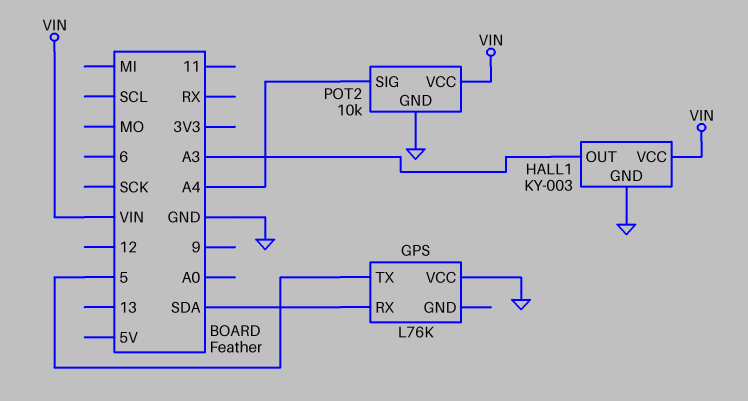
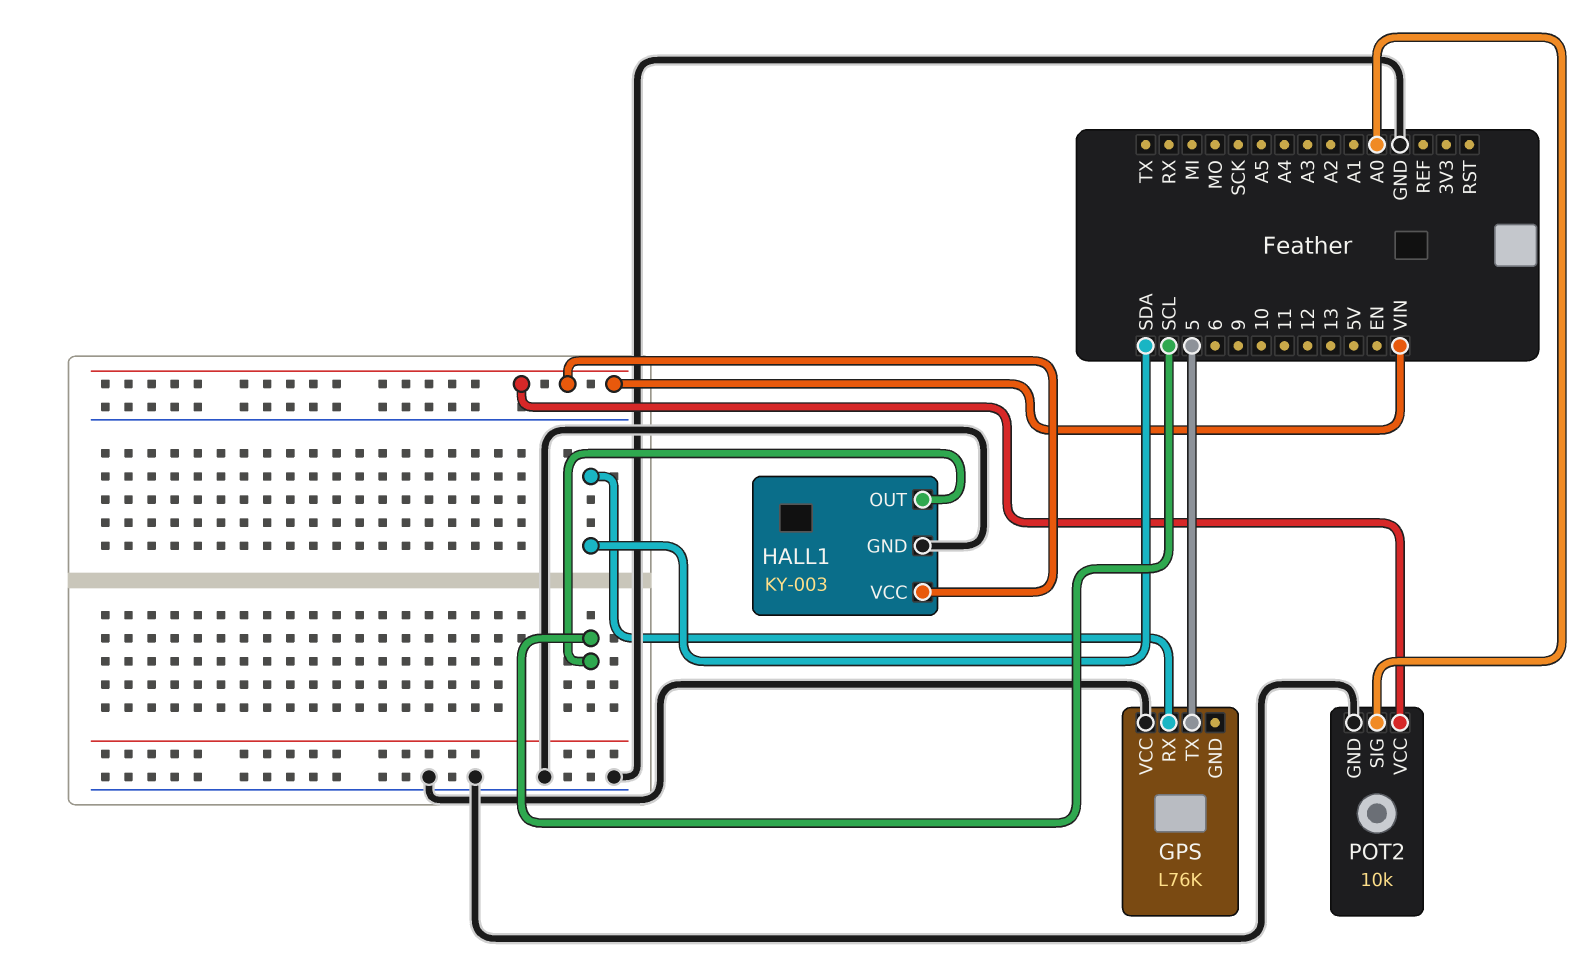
HALL1 pin OUT: A3 -> SCL
POT2 pin SIG: A4 -> A0

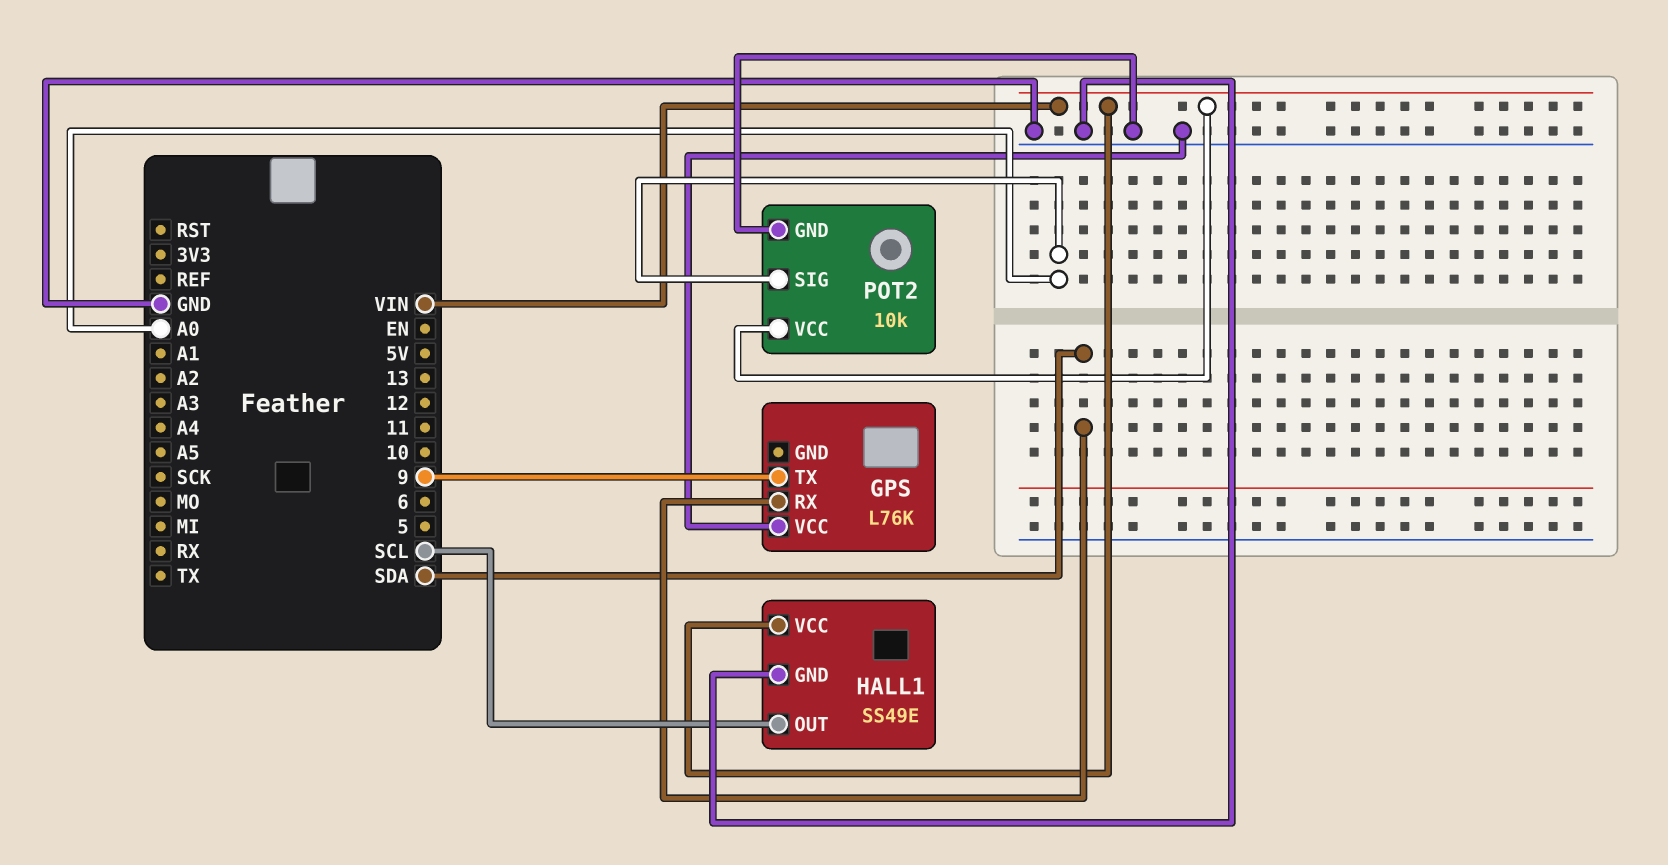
GPS pin TX: 5 -> 9
HALL1: KY-003 -> SS49E

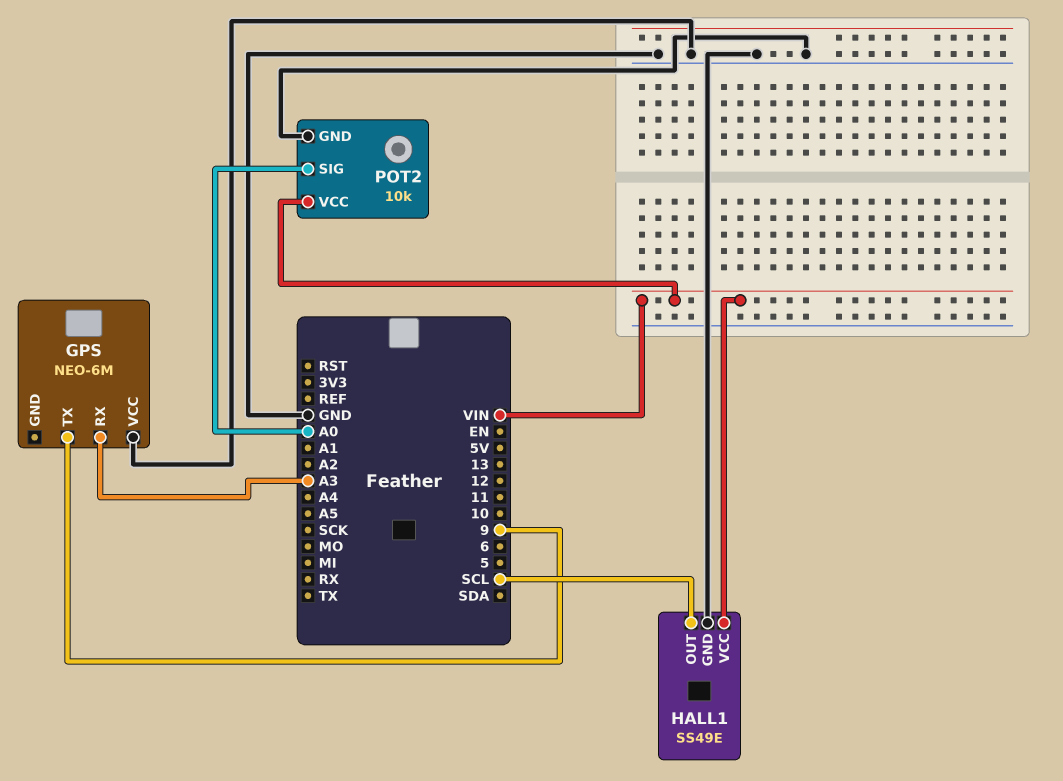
GPS: L76K -> NEO-6M
GPS pin RX: SDA -> A3

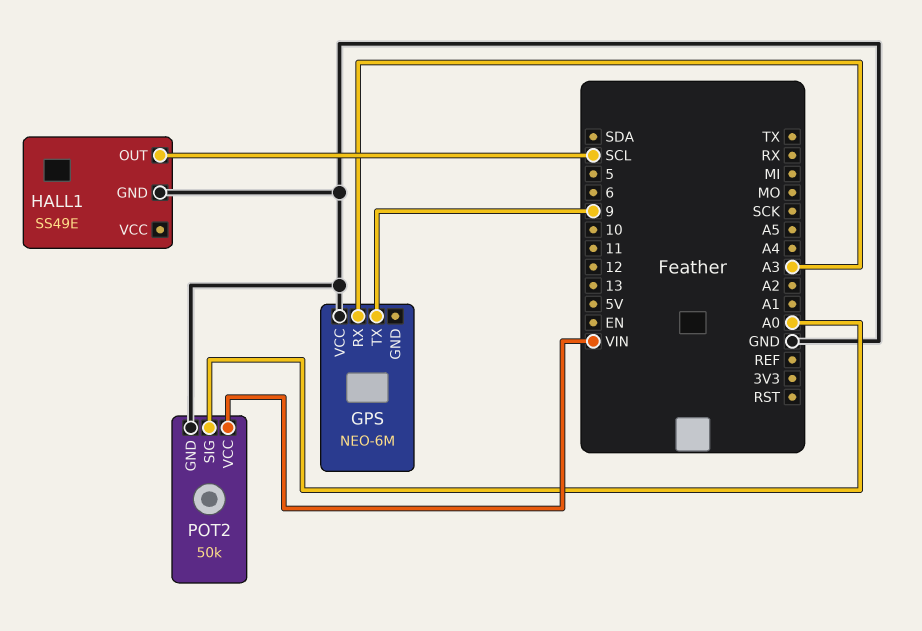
HALL1 pin VCC: VIN -> none
POT2: 10k -> 50k

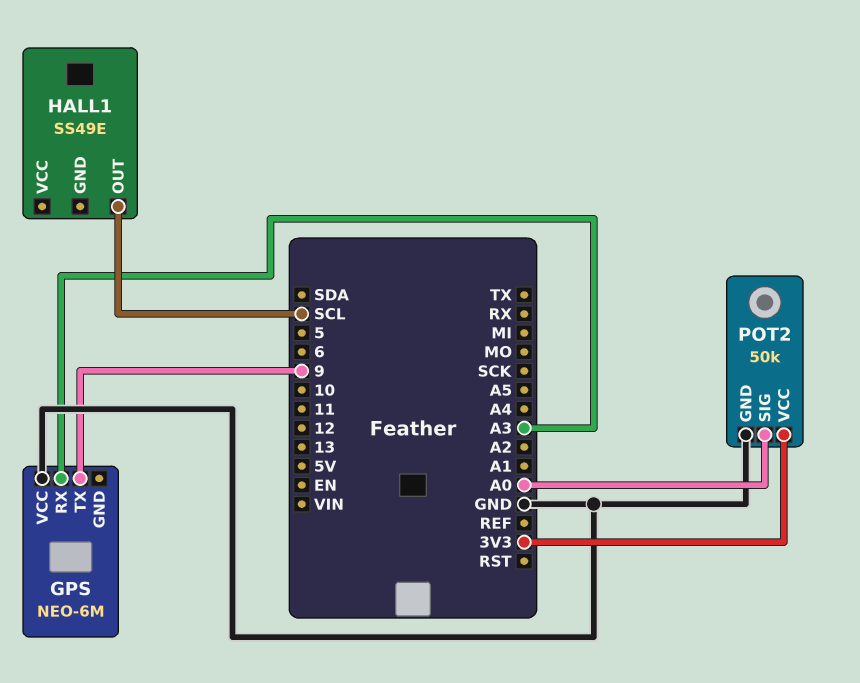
HALL1 pin GND: GND -> none
POT2 pin VCC: VIN -> 3V3

